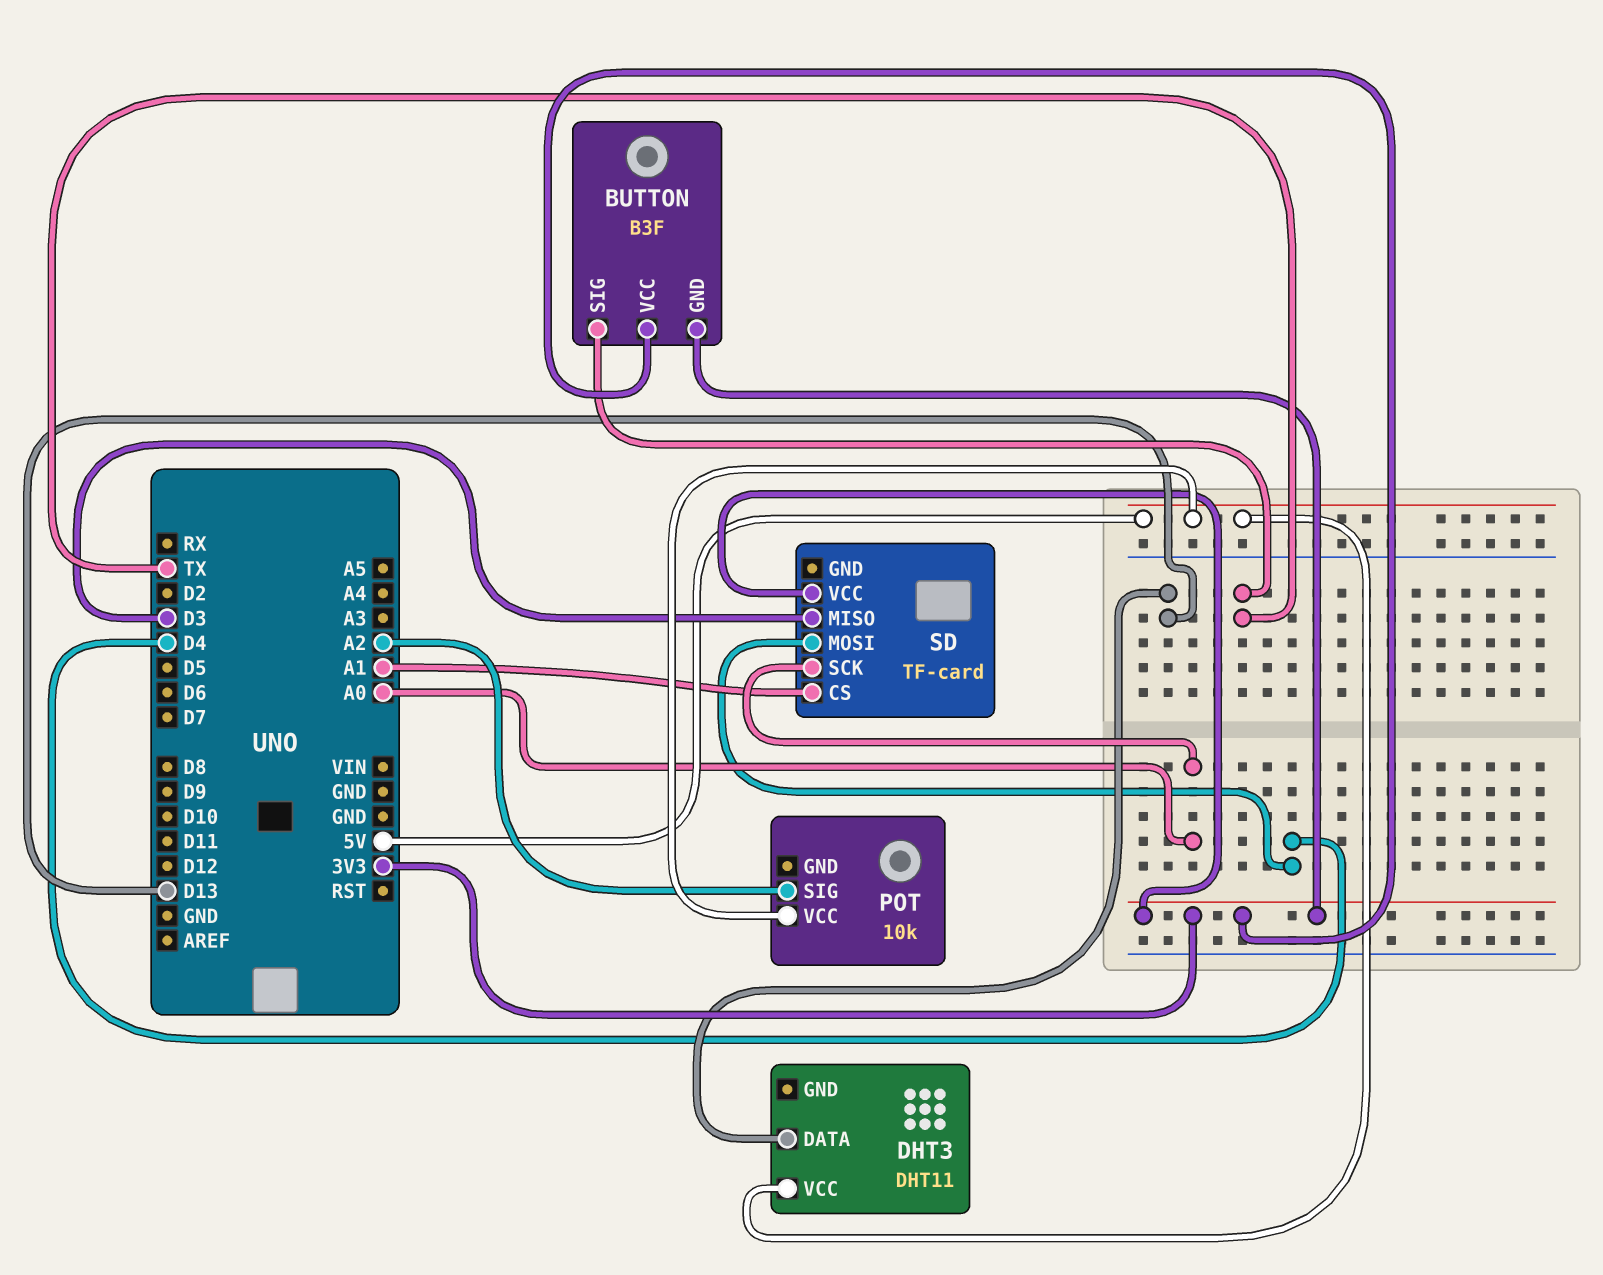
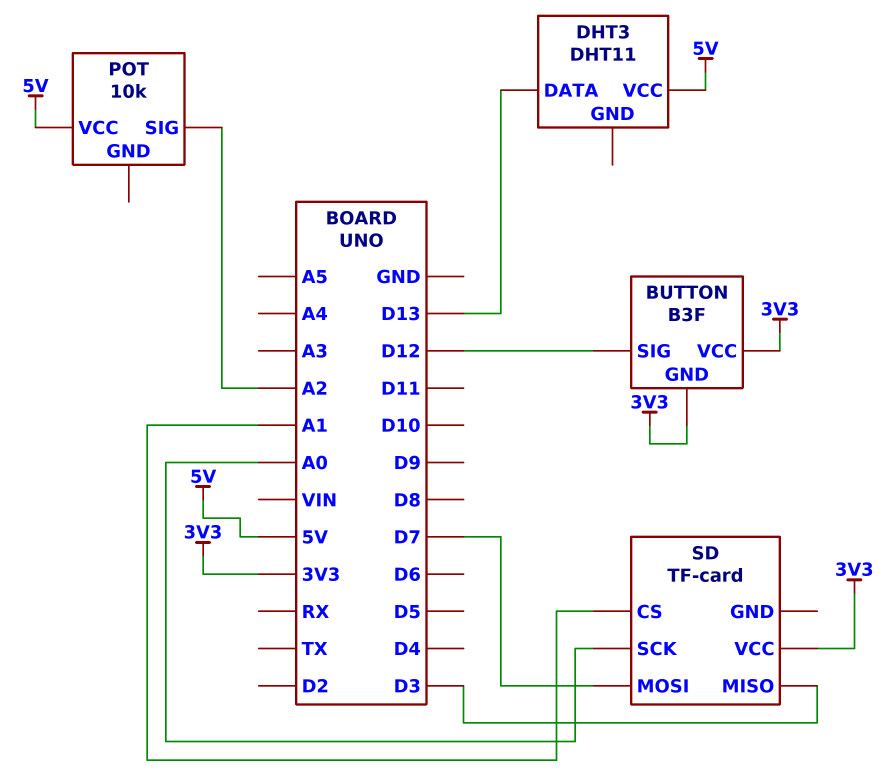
BUTTON pin SIG: TX -> D12
SD pin MOSI: D4 -> D7

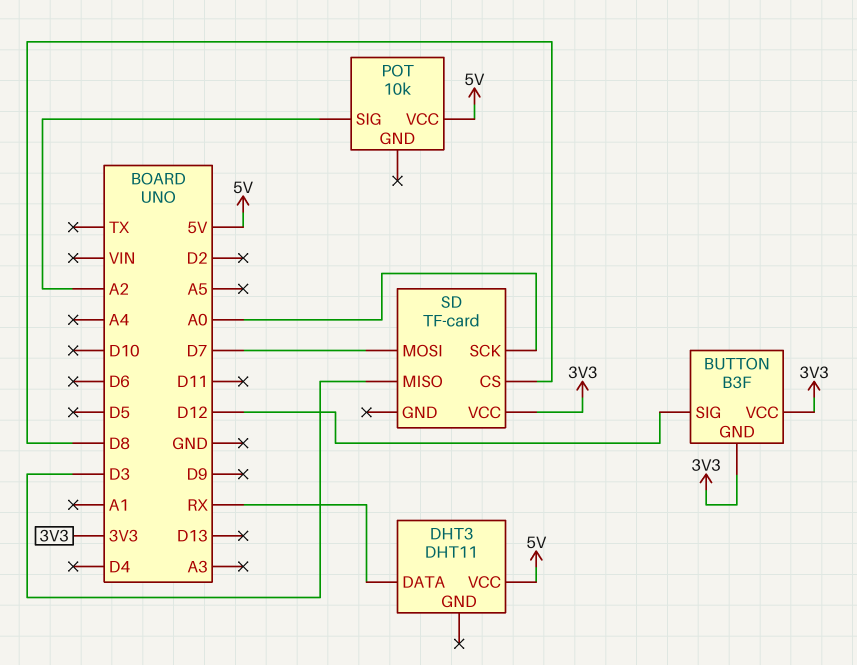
DHT3 pin DATA: D13 -> RX
SD pin CS: A1 -> D8

